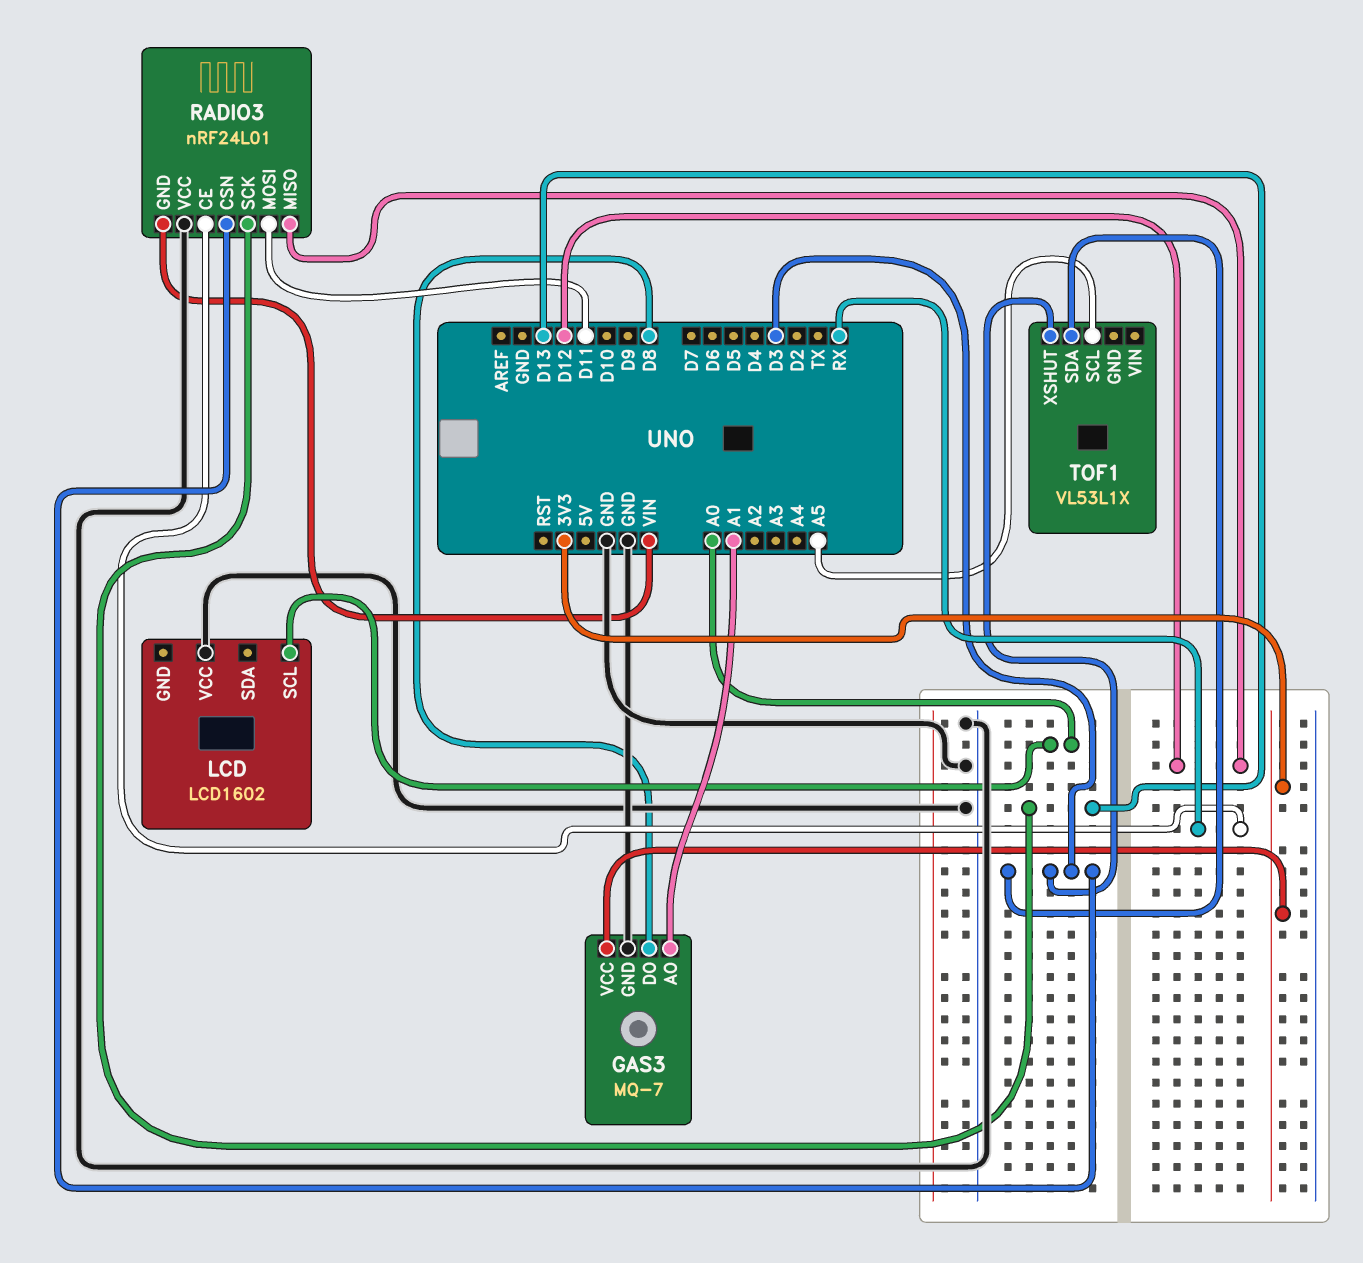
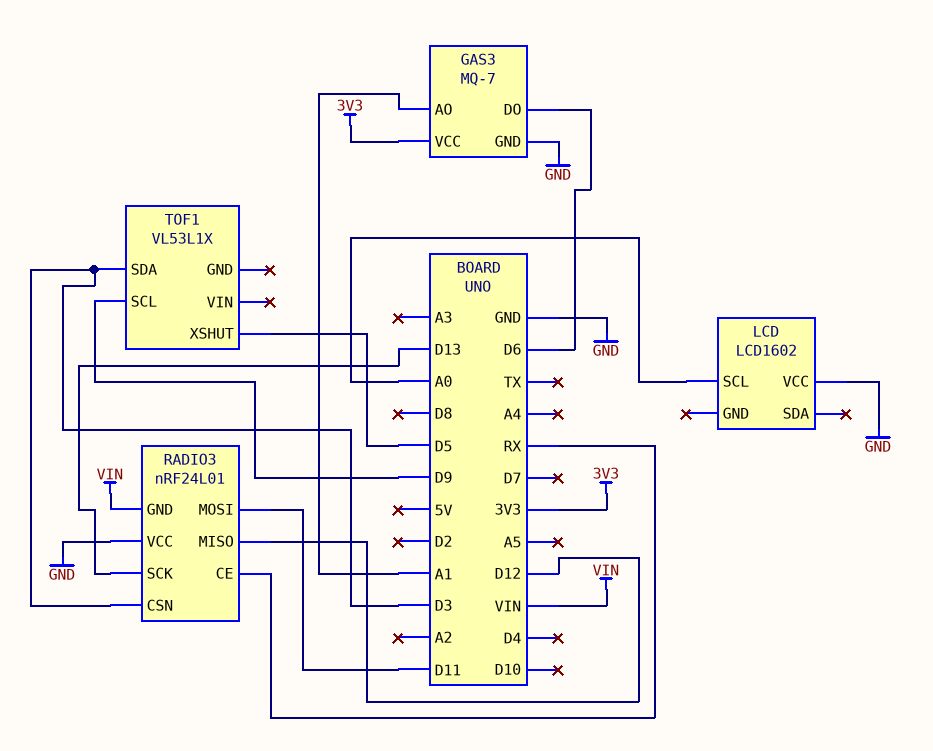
GAS3 pin DO: D8 -> D6
TOF1 pin SCL: A5 -> D9
TOF1 pin XSHUT: D3 -> D5

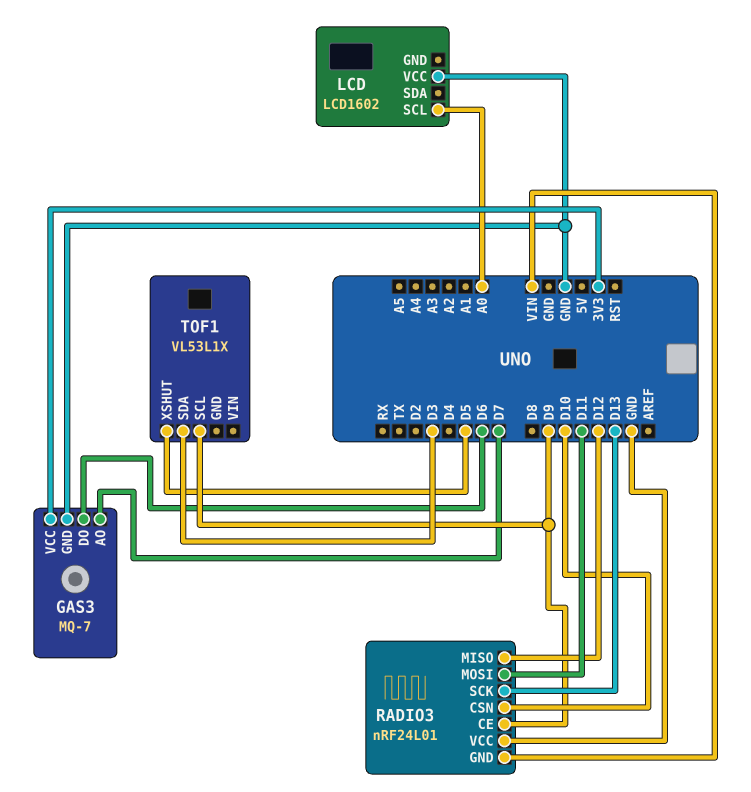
GAS3 pin AO: A1 -> D7
RADIO3 pin CE: RX -> D9
RADIO3 pin CSN: D3 -> D10

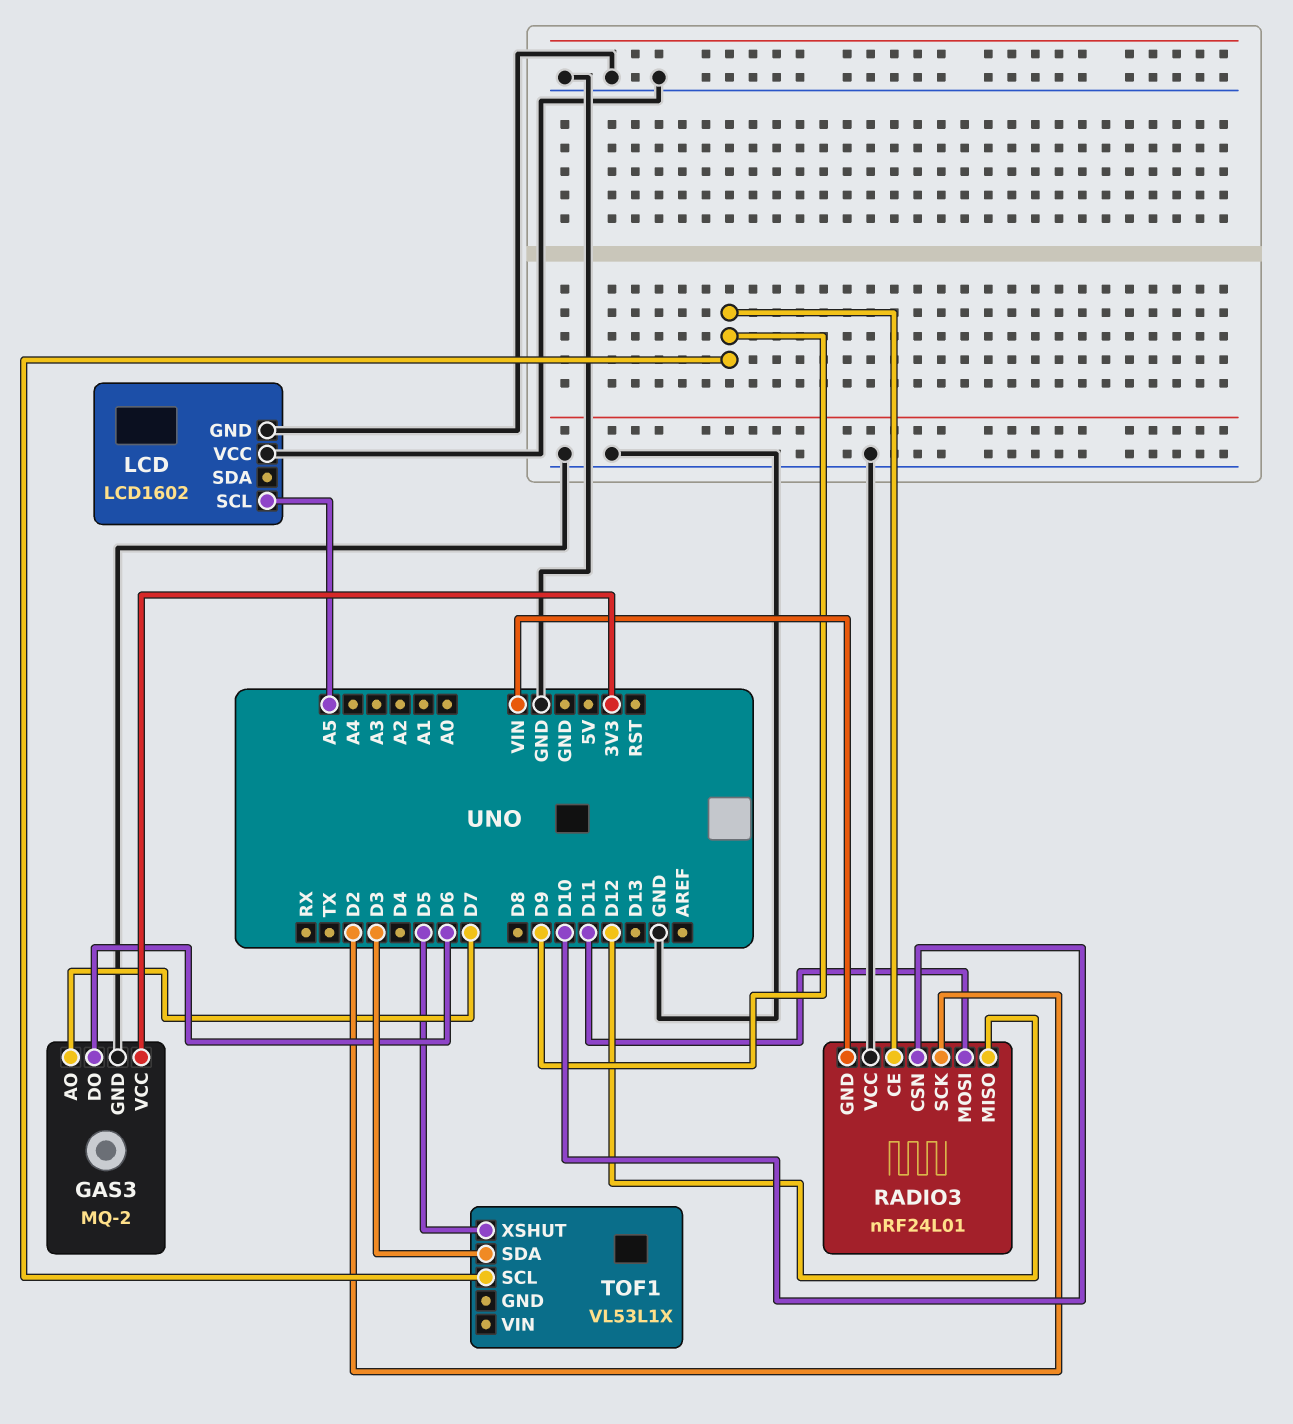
GAS3: MQ-7 -> MQ-2
LCD pin GND: none -> GND
LCD pin SCL: A0 -> A5
RADIO3 pin SCK: D13 -> D2

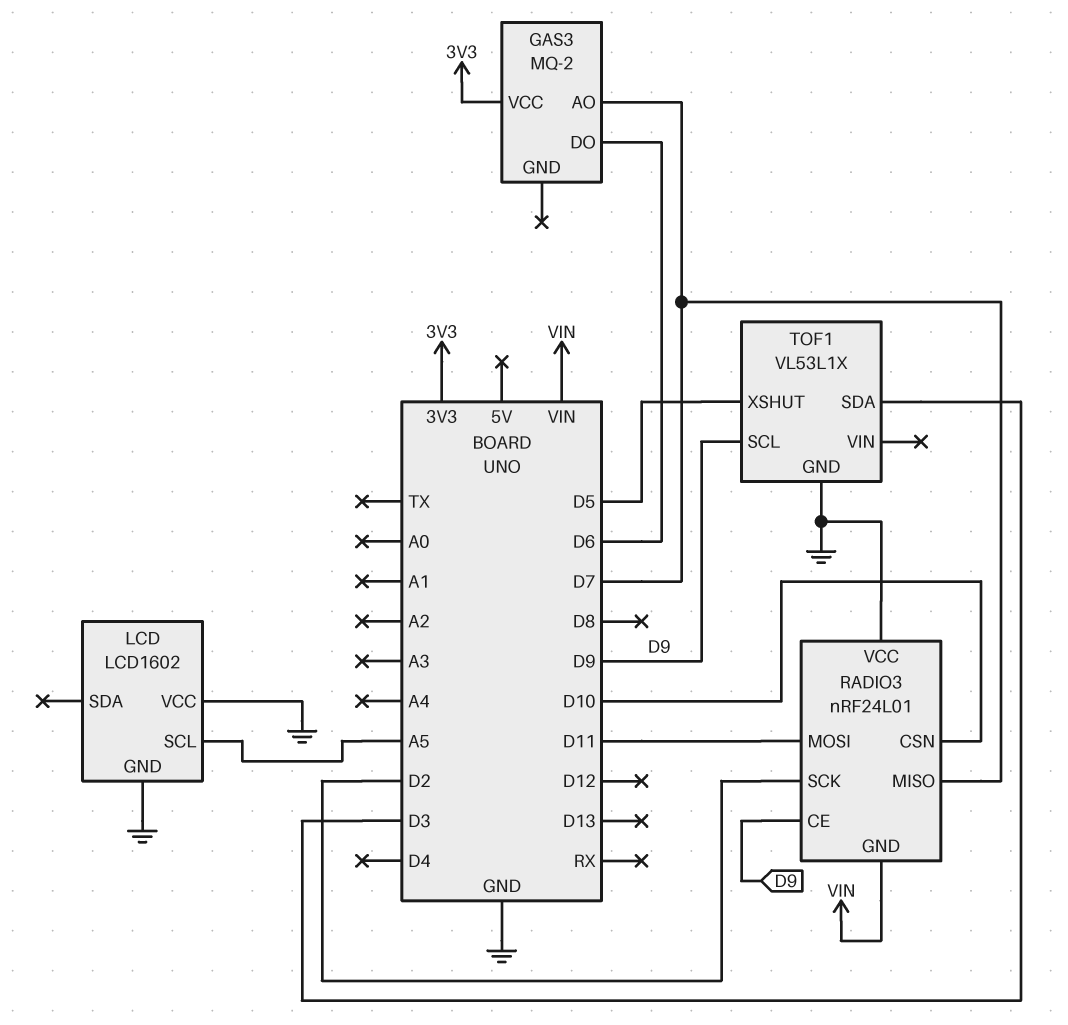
GAS3 pin GND: GND -> none
RADIO3 pin MISO: D12 -> D7
TOF1 pin GND: none -> GND

